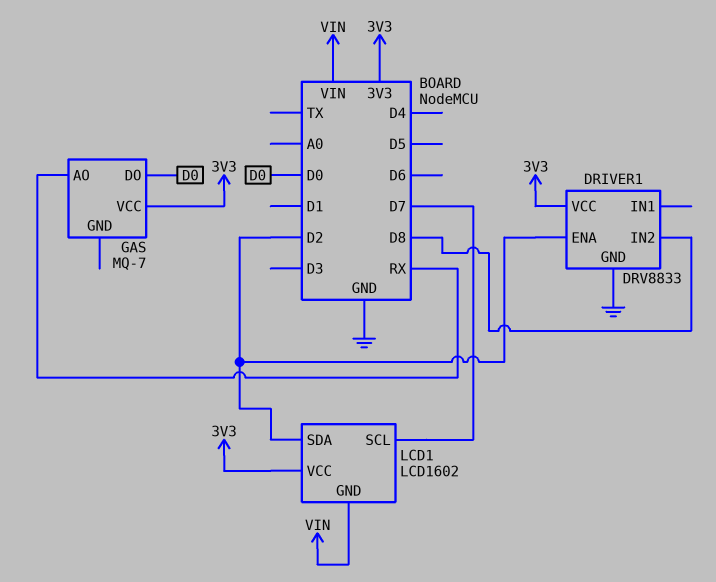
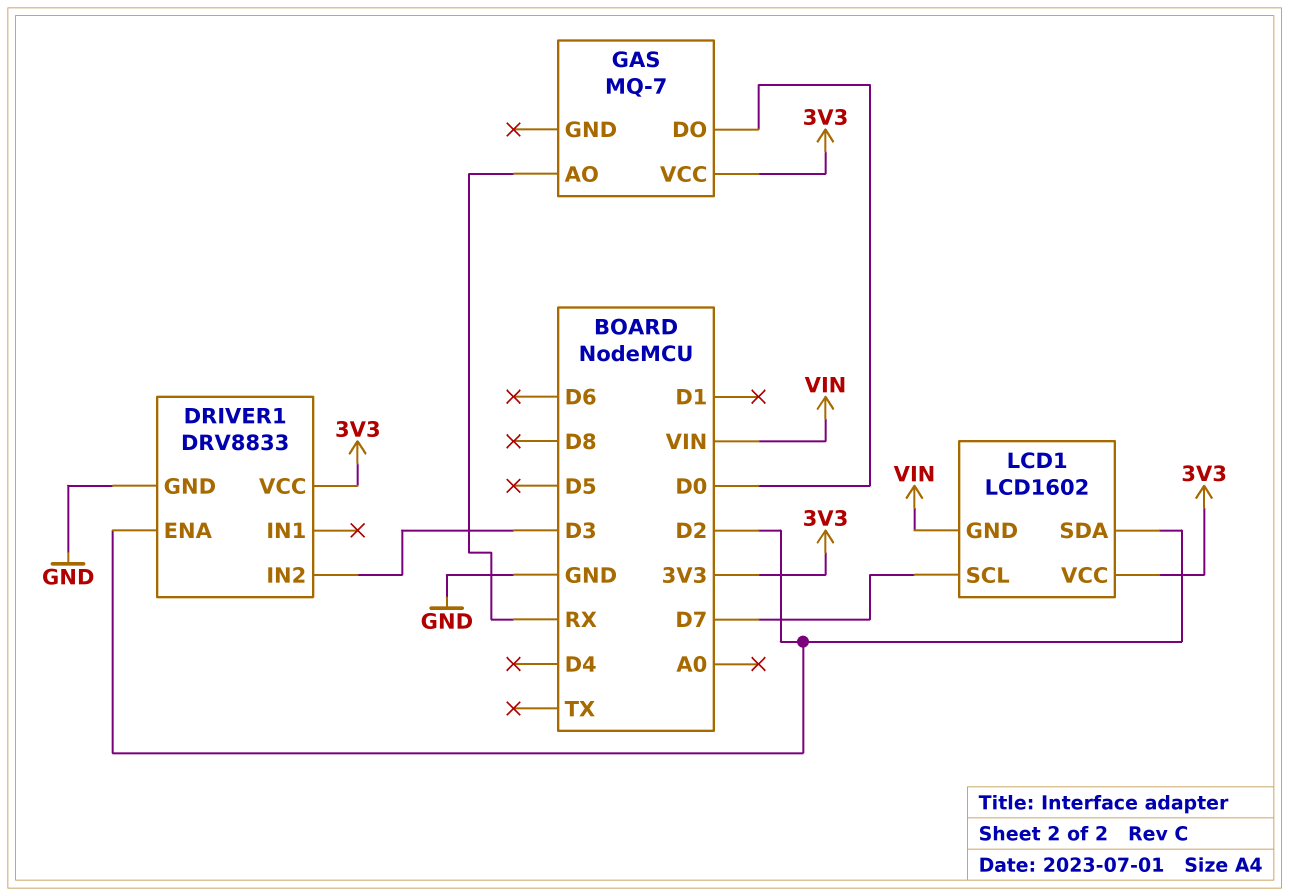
DRIVER1 pin IN2: D8 -> D3

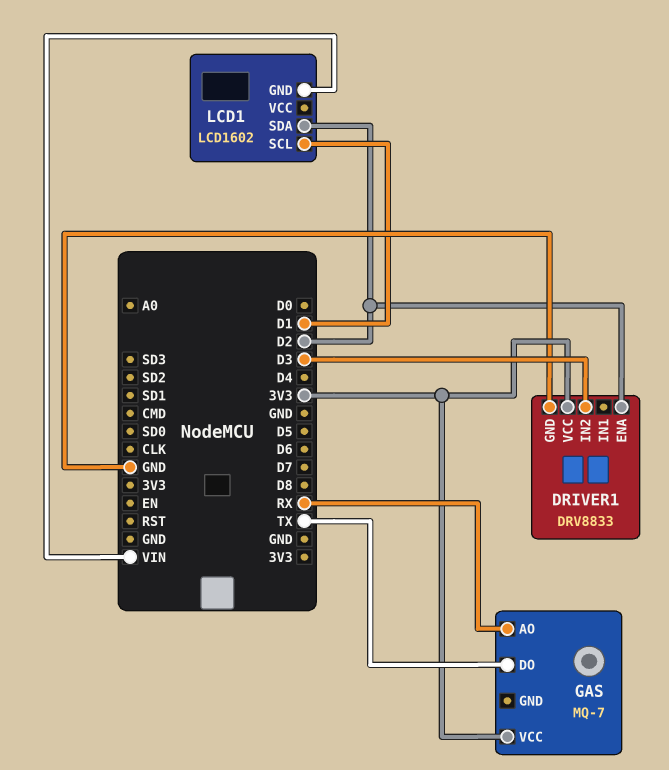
GAS pin DO: D0 -> TX
LCD1 pin SCL: D7 -> D1
LCD1 pin VCC: 3V3 -> none

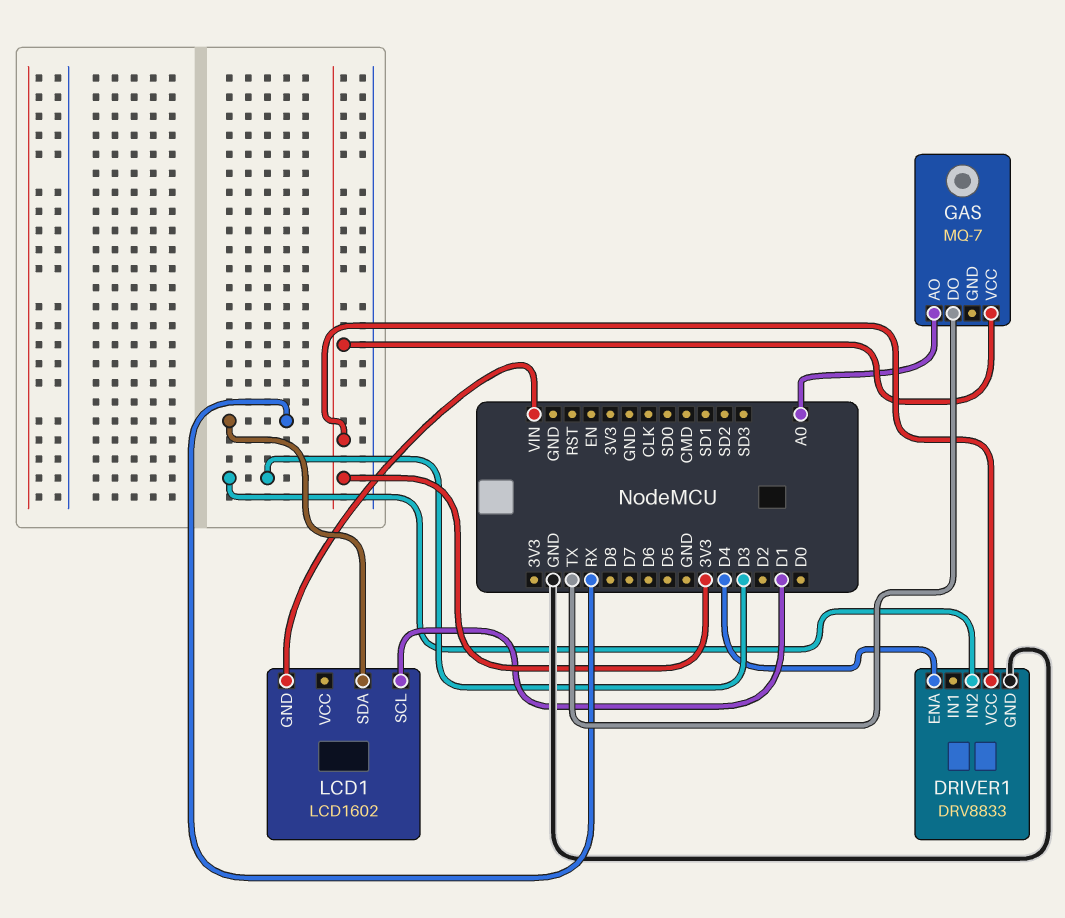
DRIVER1 pin ENA: D2 -> D4
GAS pin AO: RX -> A0
LCD1 pin SDA: D2 -> RX

